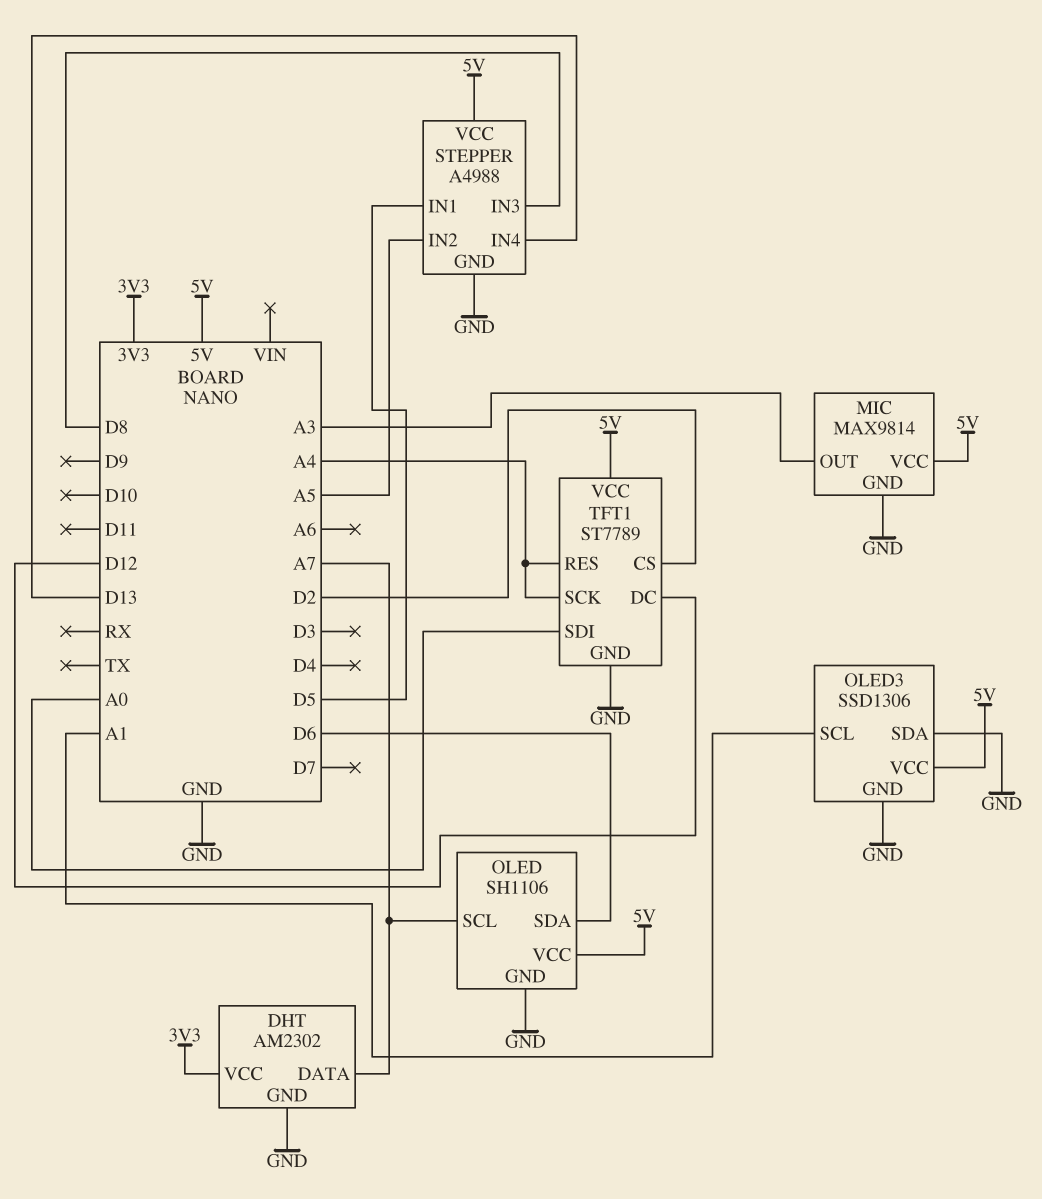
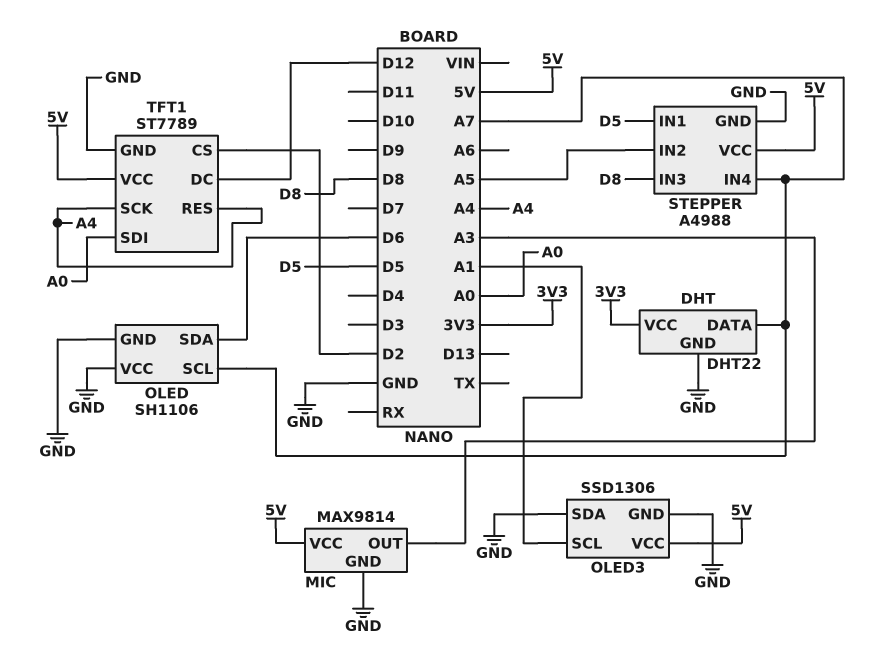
DHT: AM2302 -> DHT22
OLED pin VCC: 5V -> GND
STEPPER pin IN4: D13 -> A7

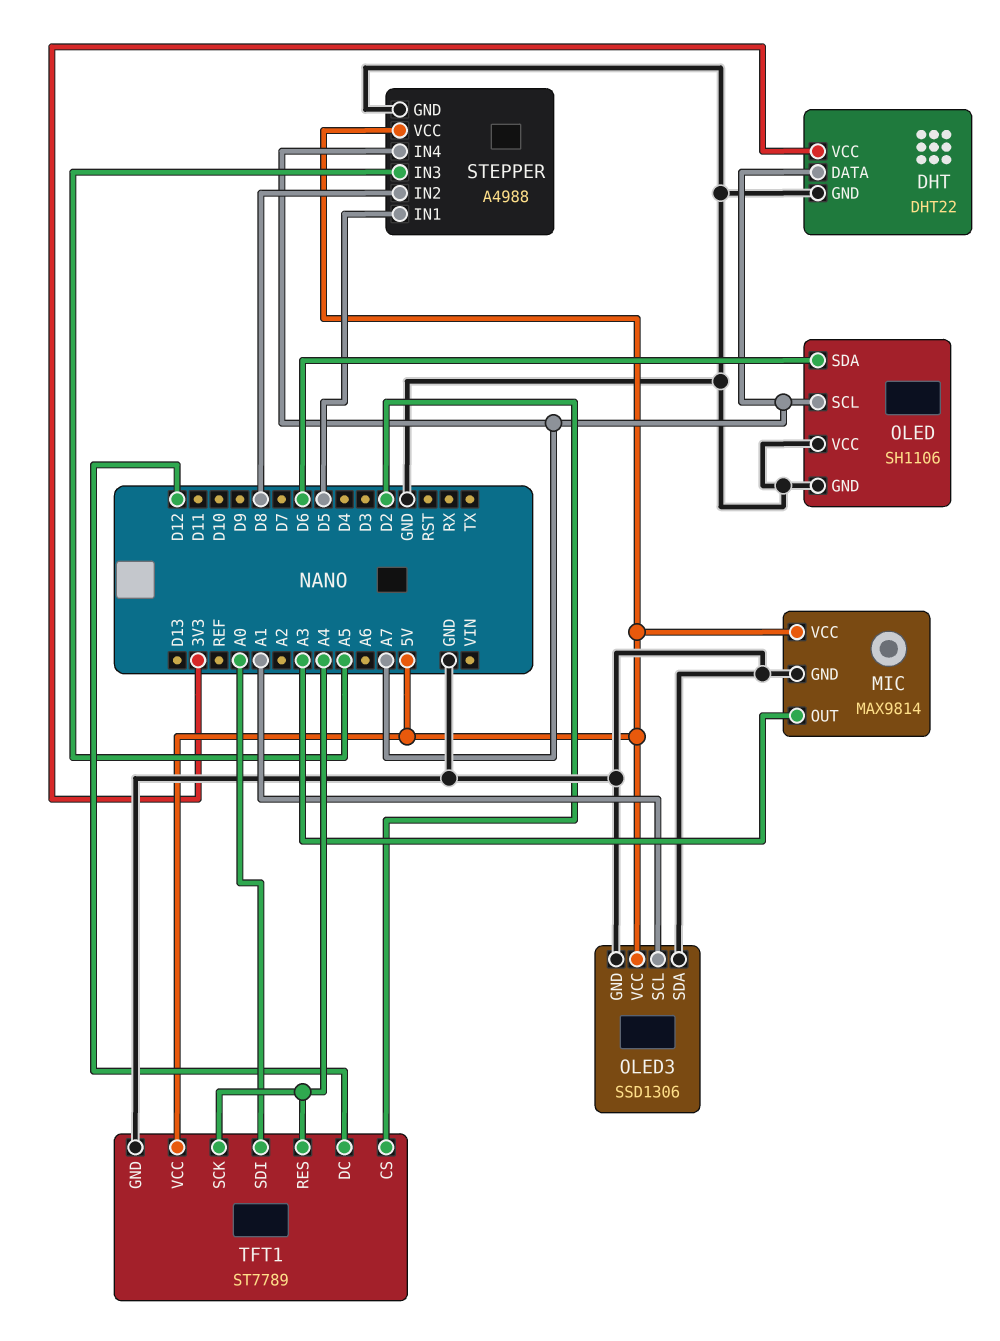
STEPPER pin IN2: A5 -> D8
STEPPER pin IN3: D8 -> A5

